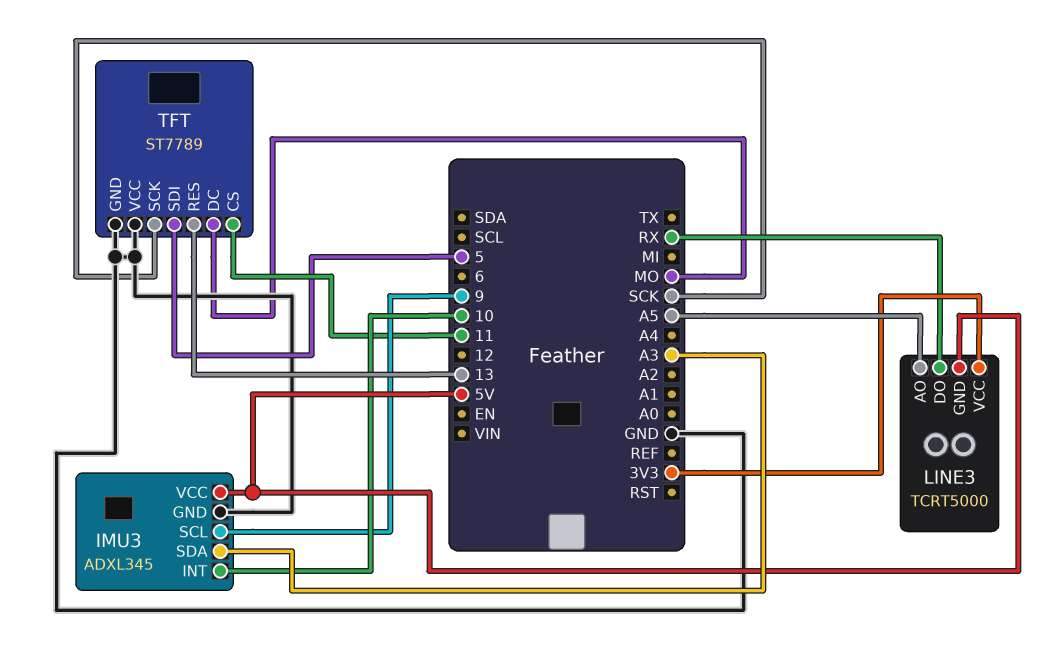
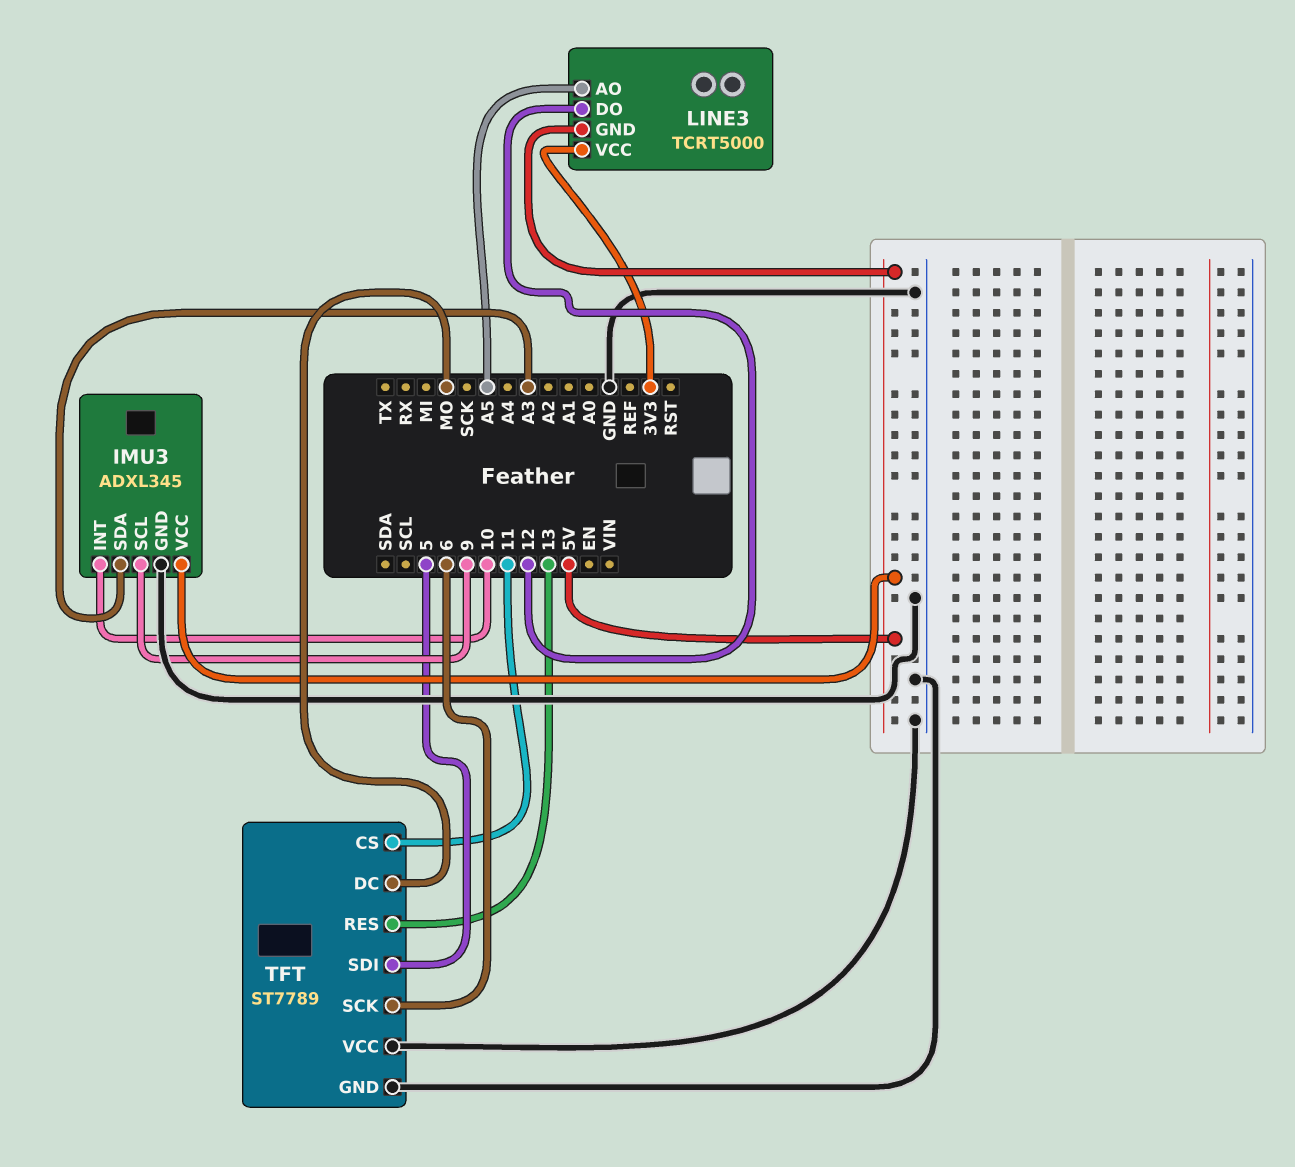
LINE3 pin DO: RX -> 12
TFT pin SCK: SCK -> 6

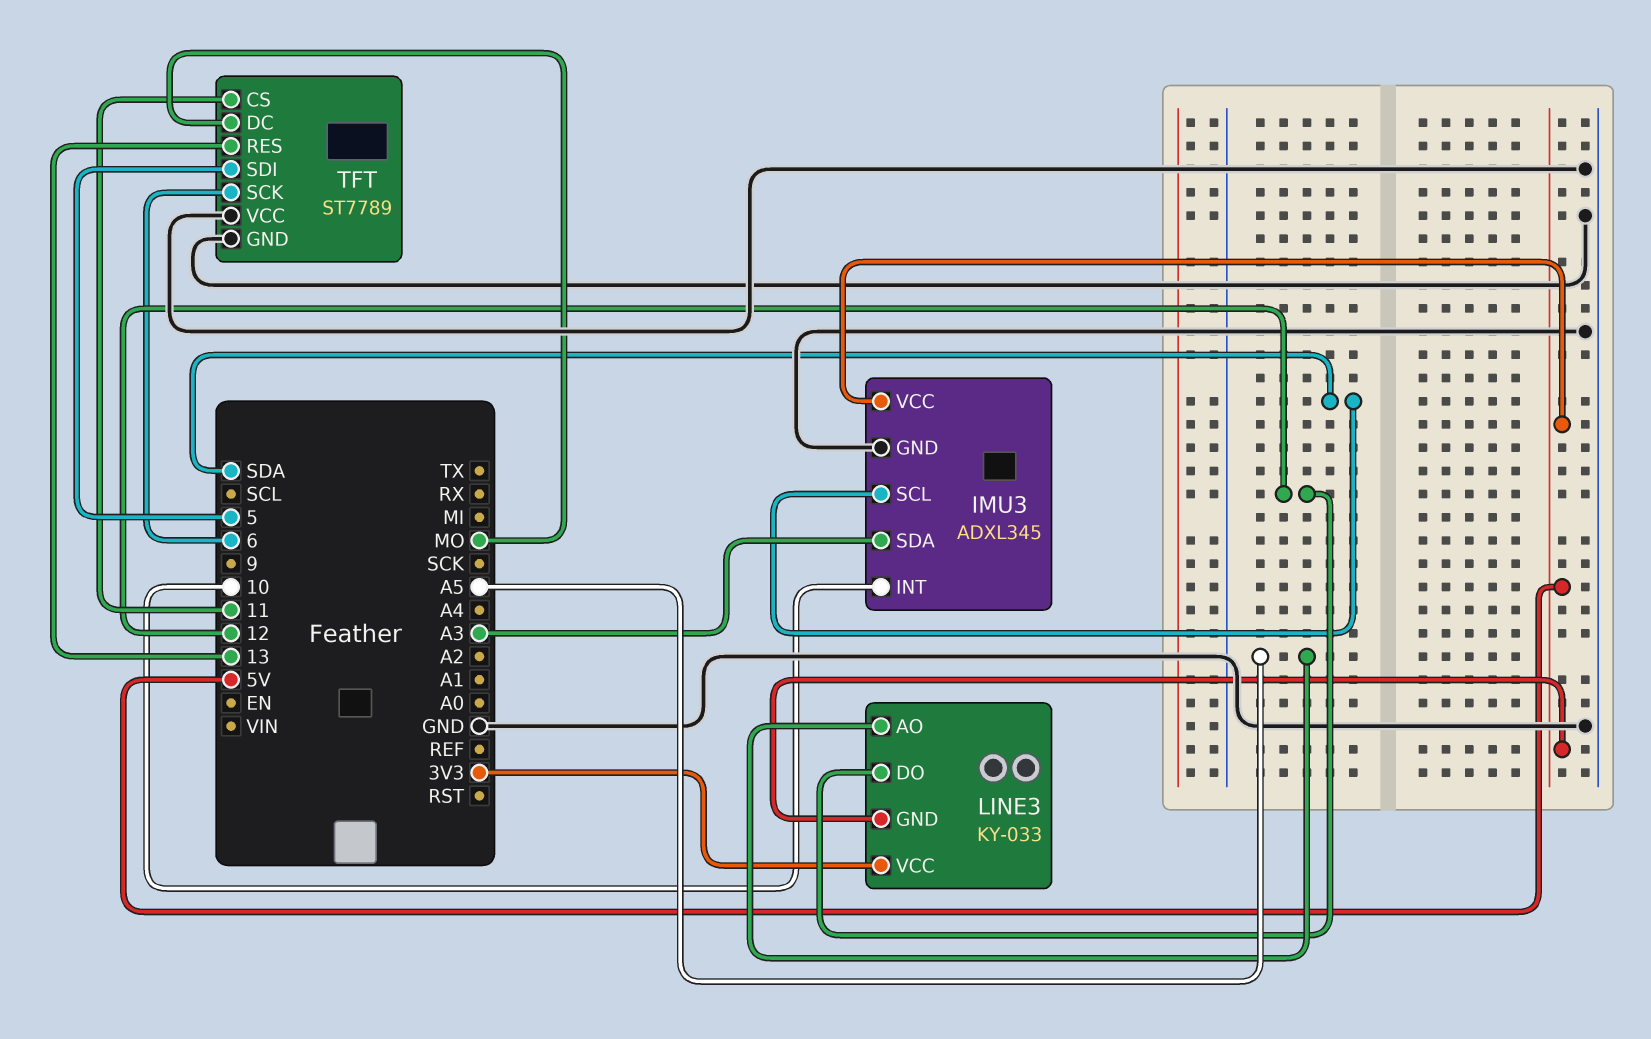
IMU3 pin SCL: 9 -> SDA
LINE3: TCRT5000 -> KY-033

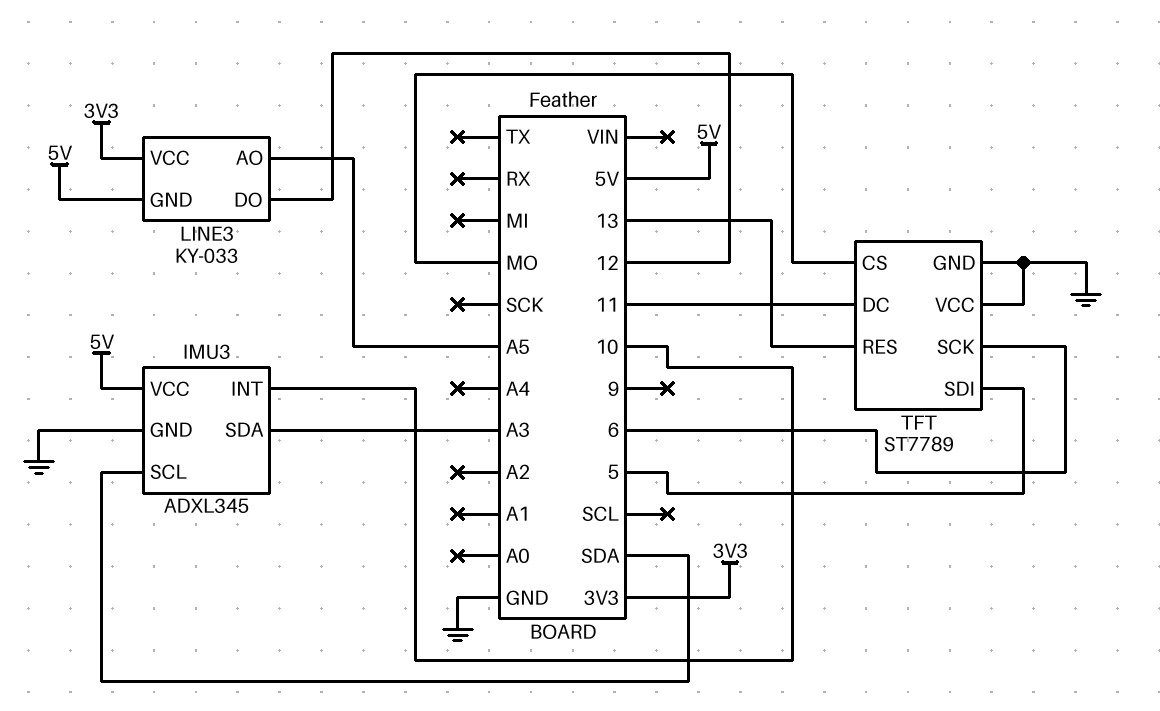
TFT pin CS: 11 -> MO
TFT pin DC: MO -> 11

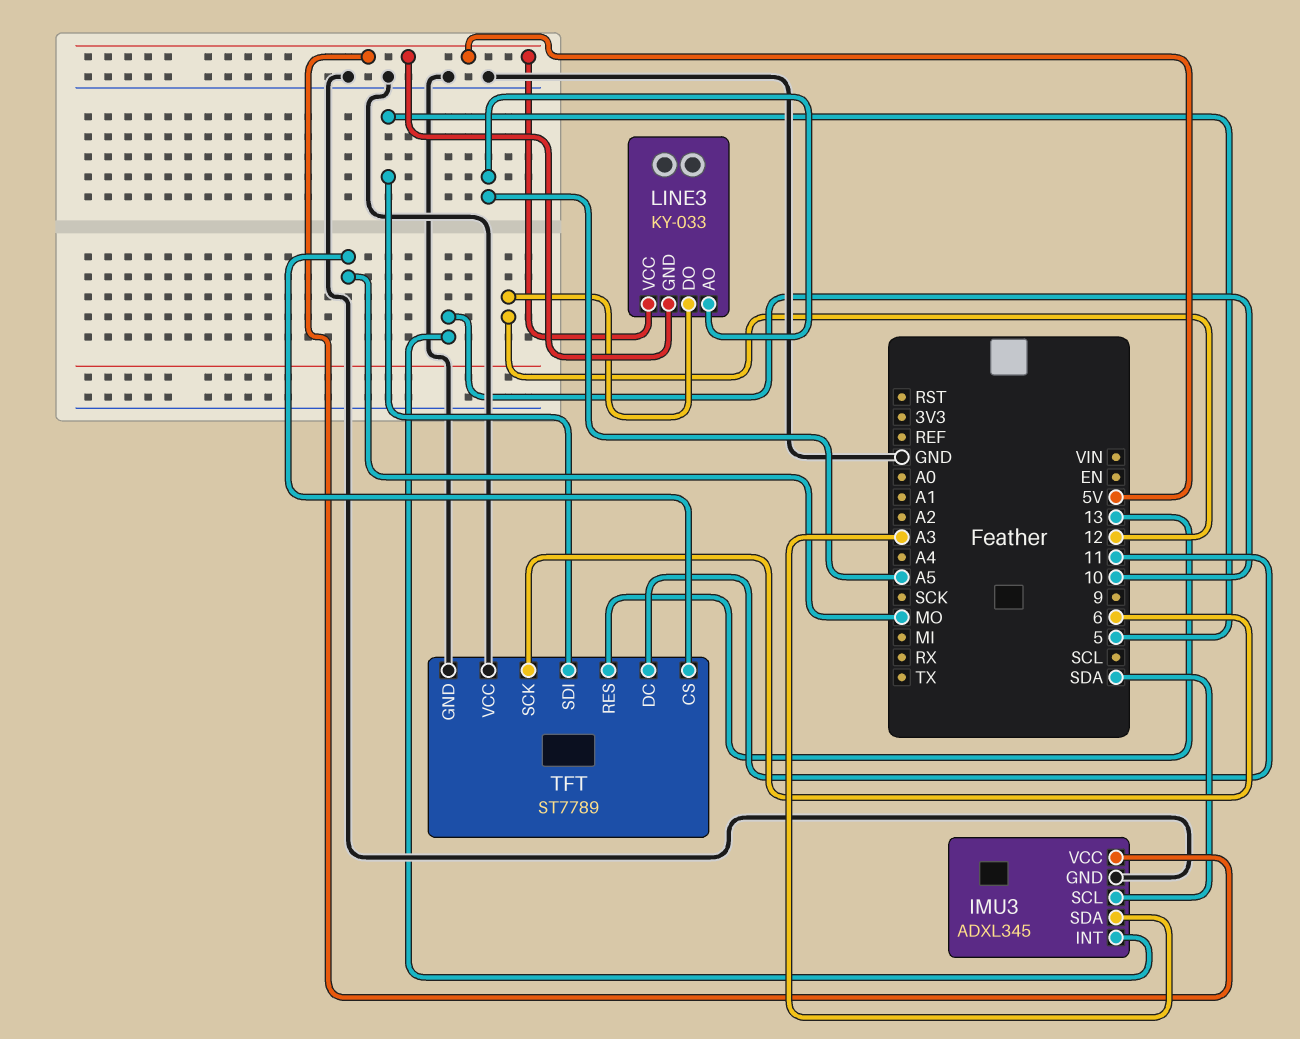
LINE3 pin VCC: 3V3 -> 5V

